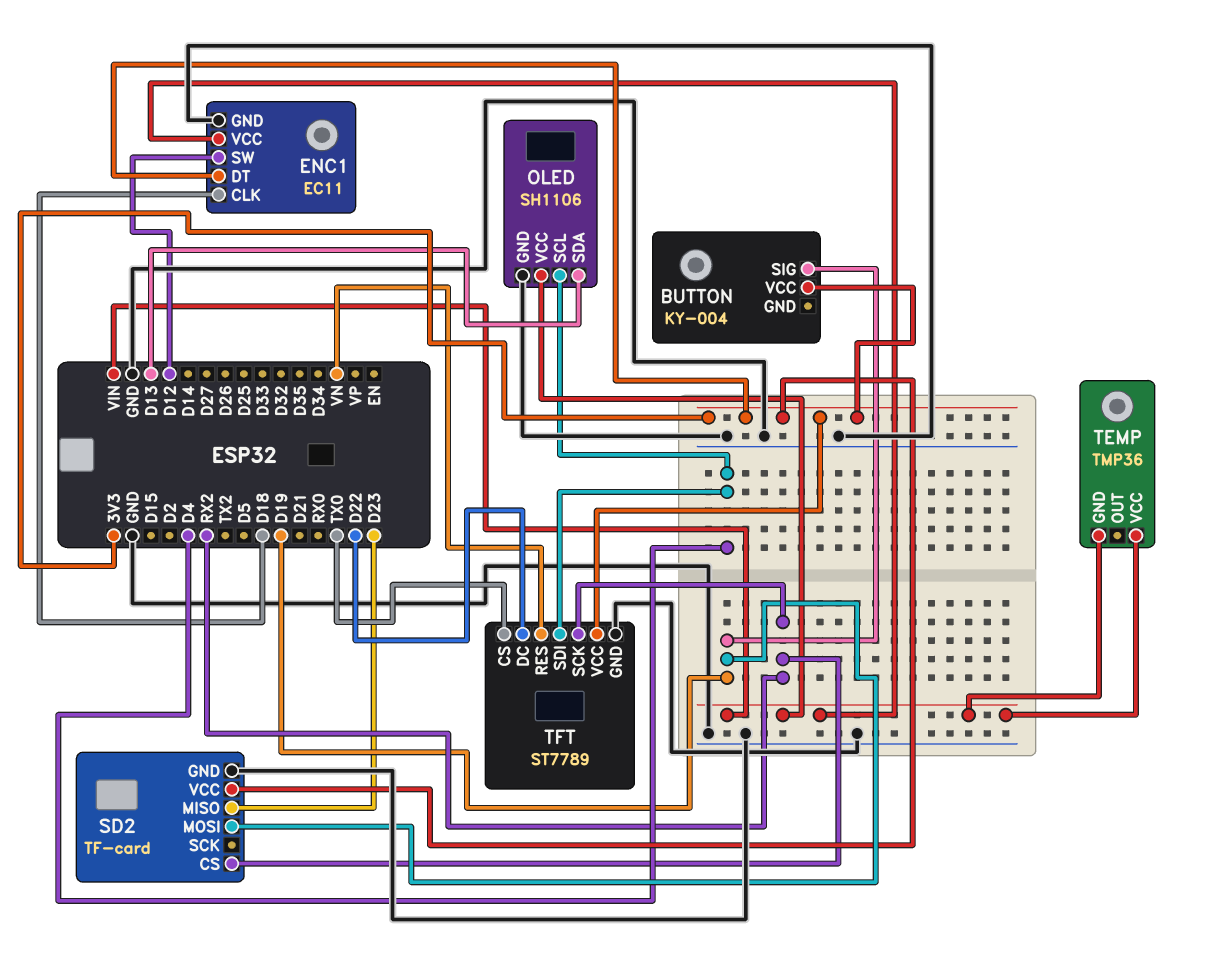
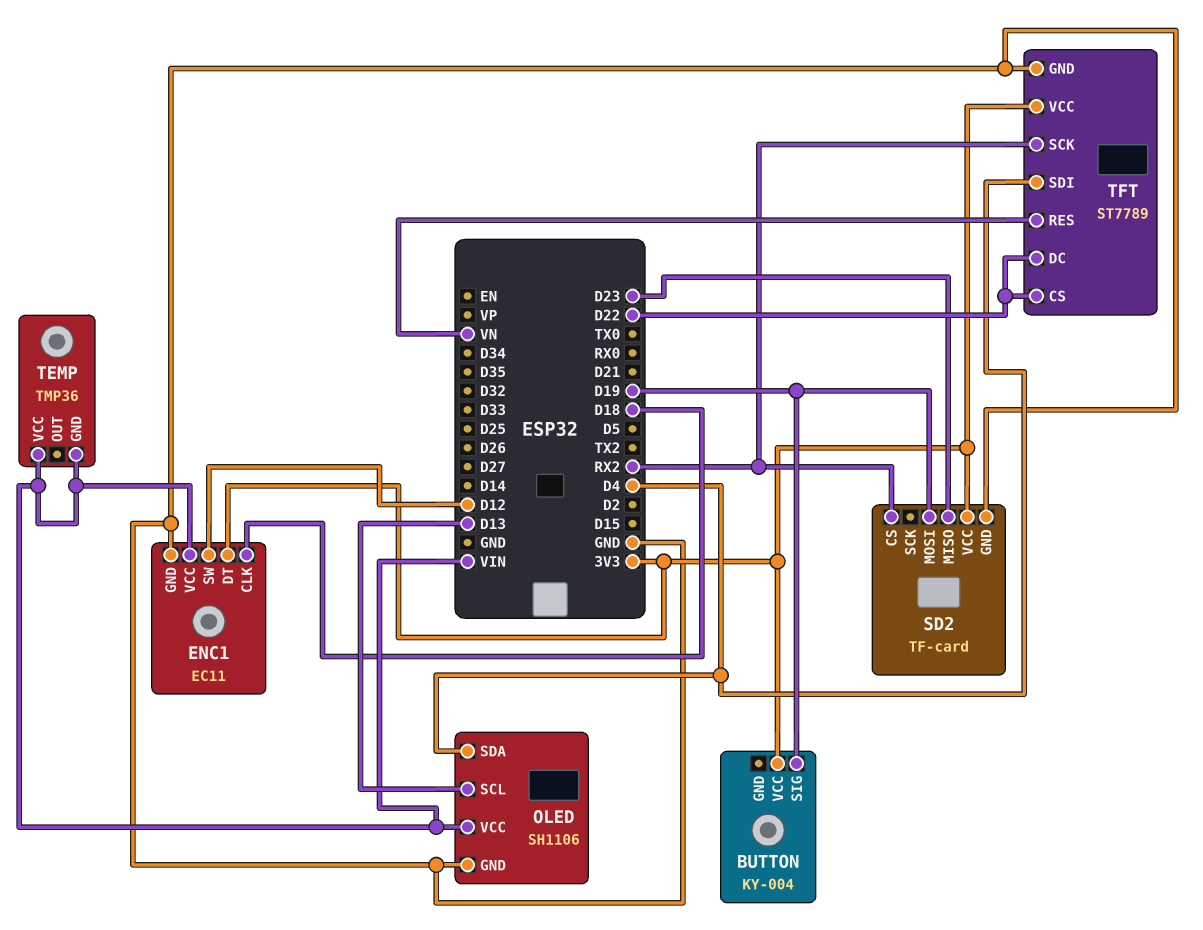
OLED pin SCL: D4 -> D13
OLED pin SDA: D13 -> D4
TFT pin CS: TX0 -> D22

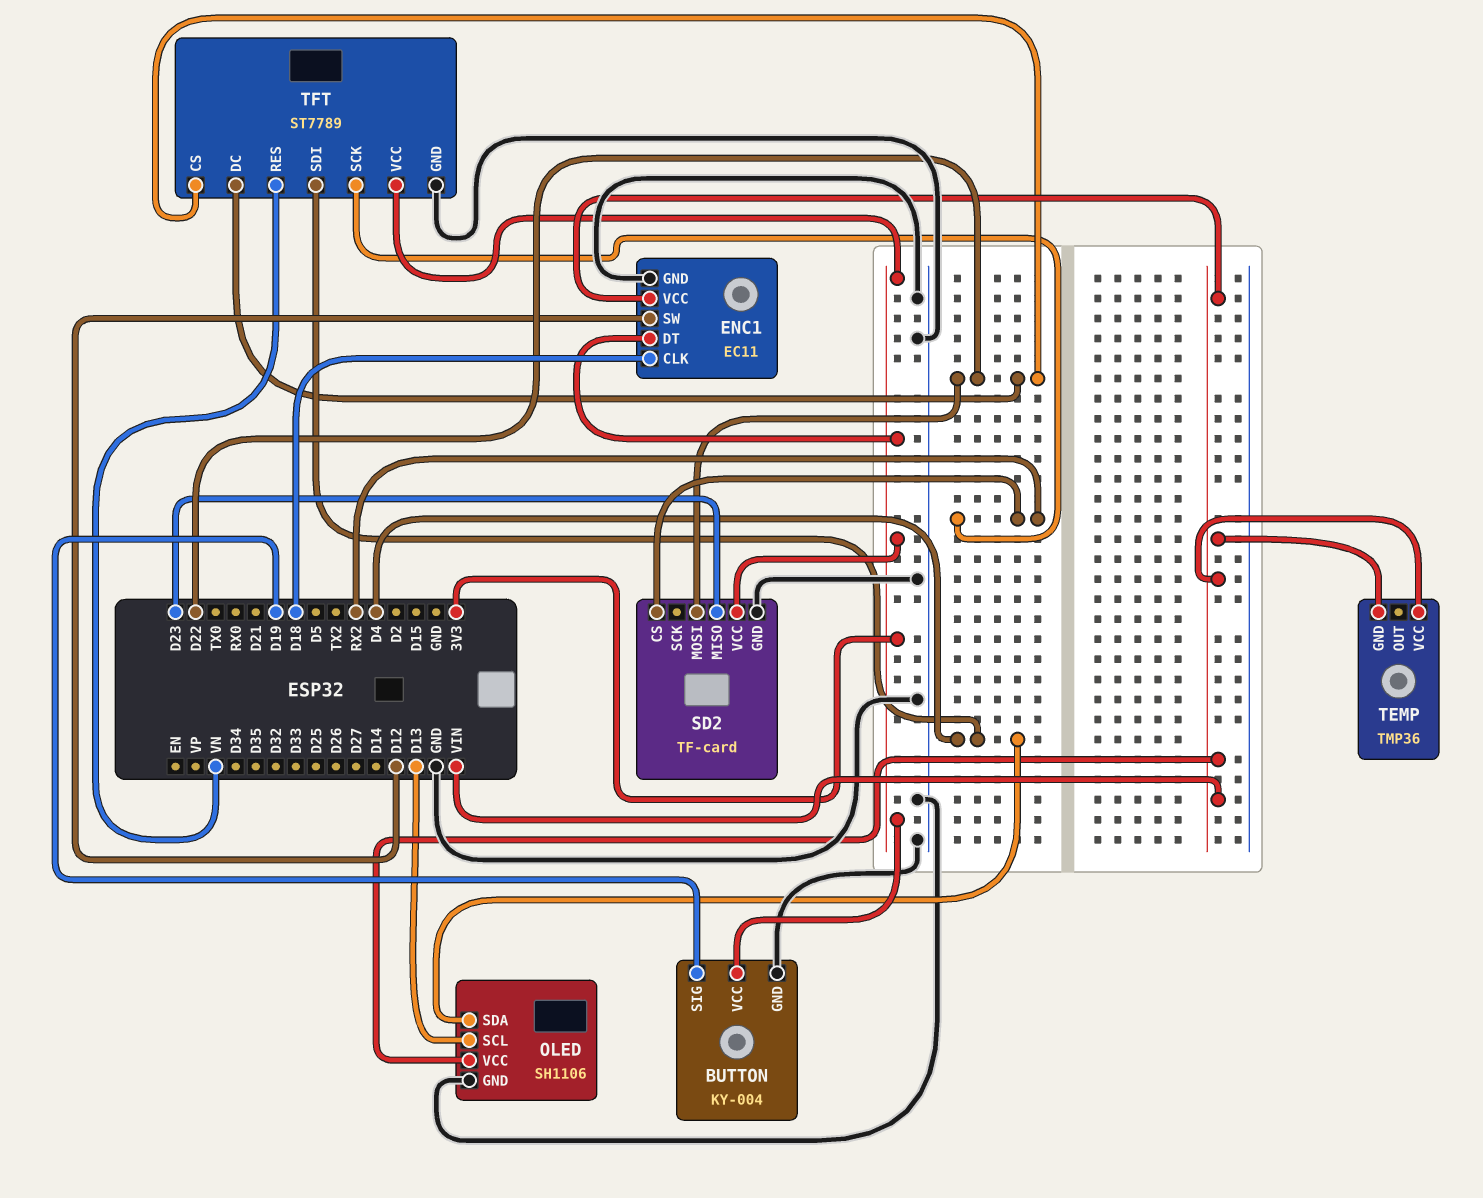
BUTTON pin GND: none -> GND
SD2 pin MOSI: D19 -> D22

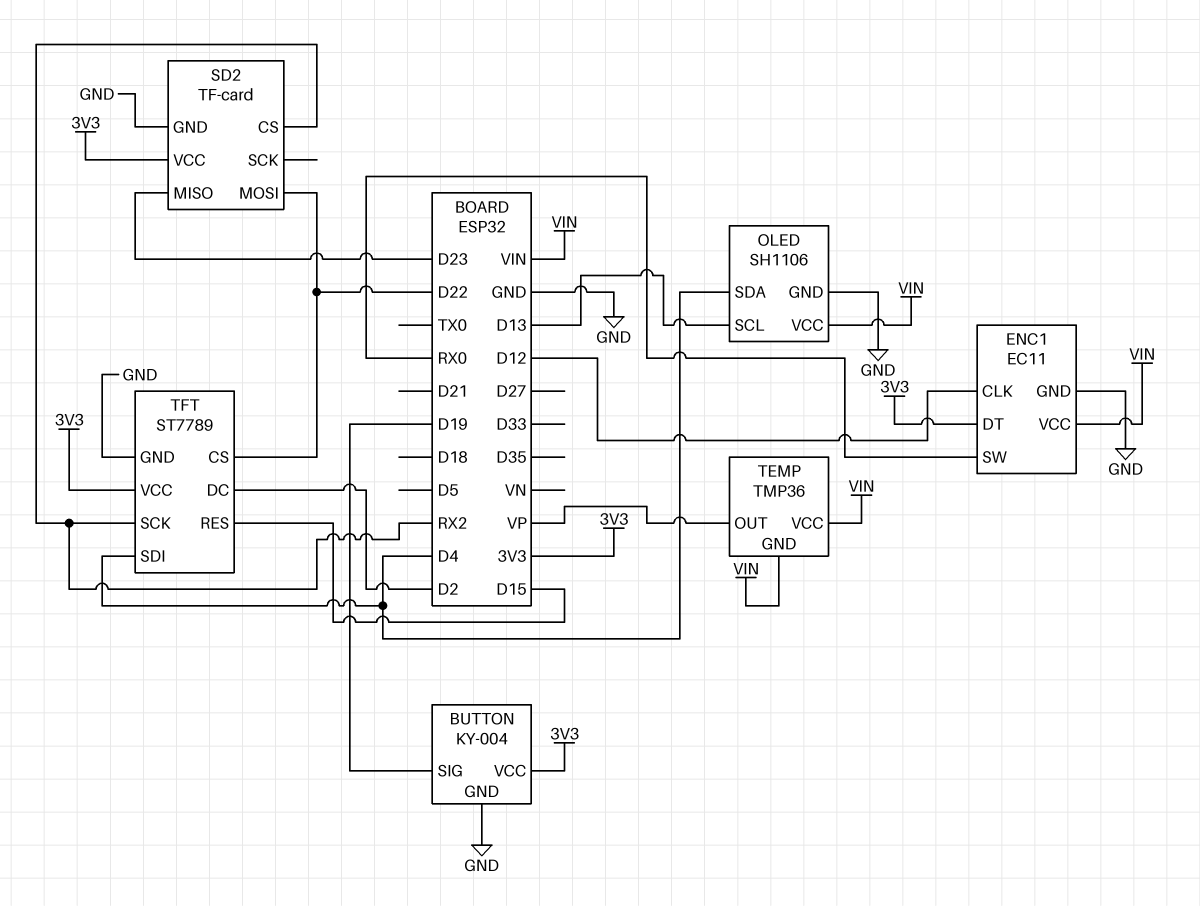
ENC1 pin CLK: D18 -> D12
ENC1 pin SW: D12 -> RX0
TEMP pin OUT: none -> VP
TFT pin DC: D22 -> D2
TFT pin RES: VN -> D15

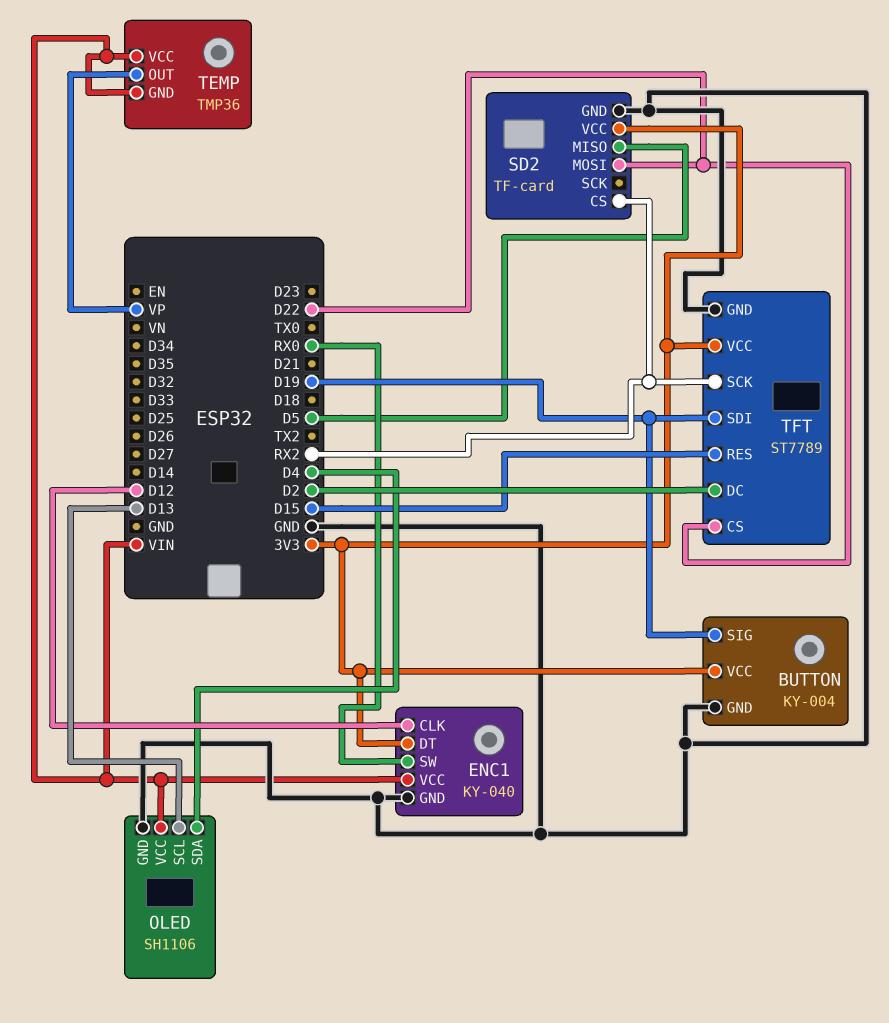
ENC1: EC11 -> KY-040
SD2 pin MISO: D23 -> D5
TFT pin SDI: D4 -> D19

